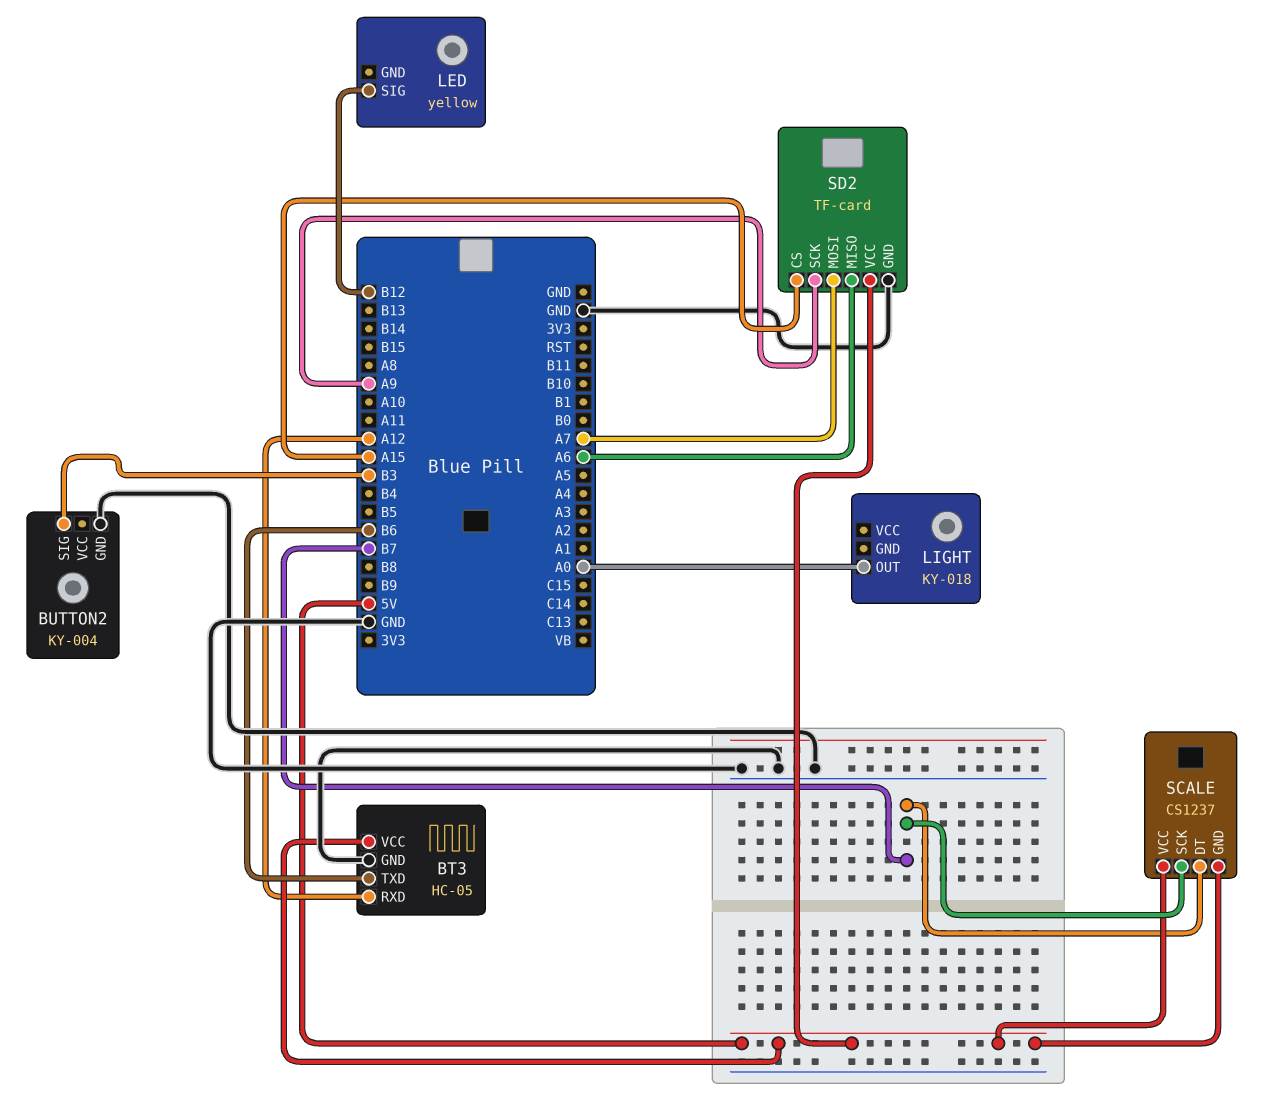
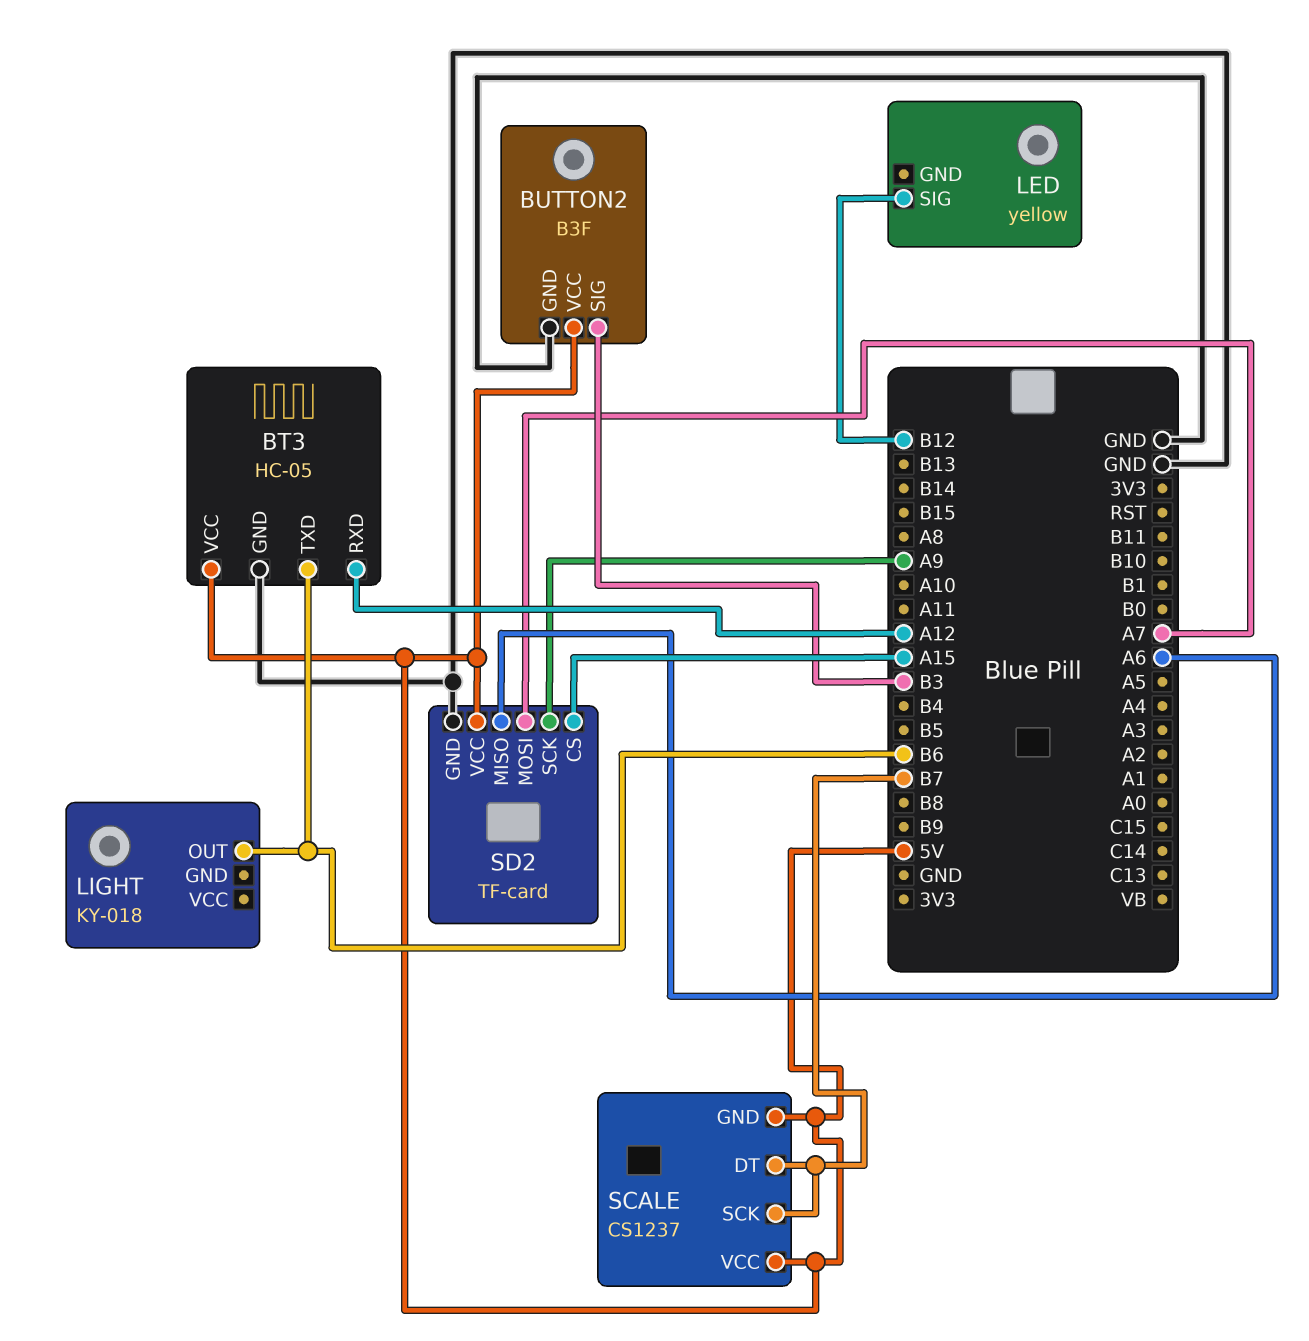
BUTTON2: KY-004 -> B3F
BUTTON2 pin VCC: none -> 5V
LIGHT pin OUT: A0 -> B6

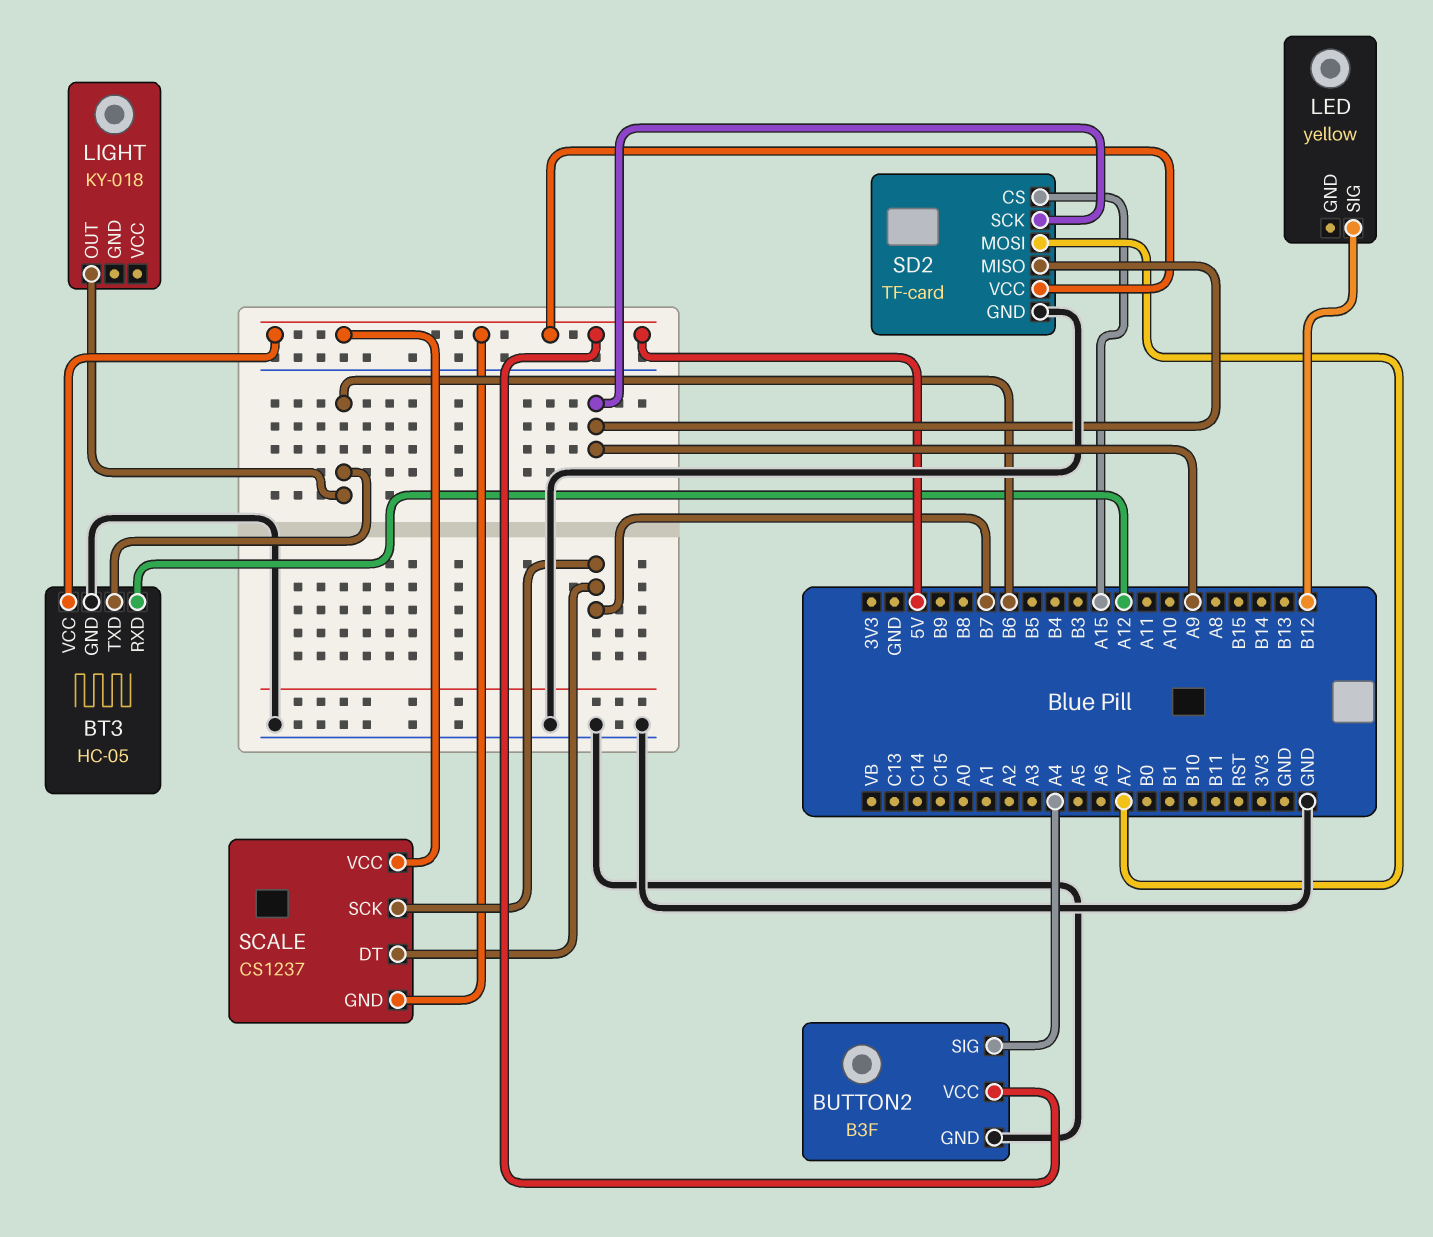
BUTTON2 pin SIG: B3 -> A4
SD2 pin MISO: A6 -> A9

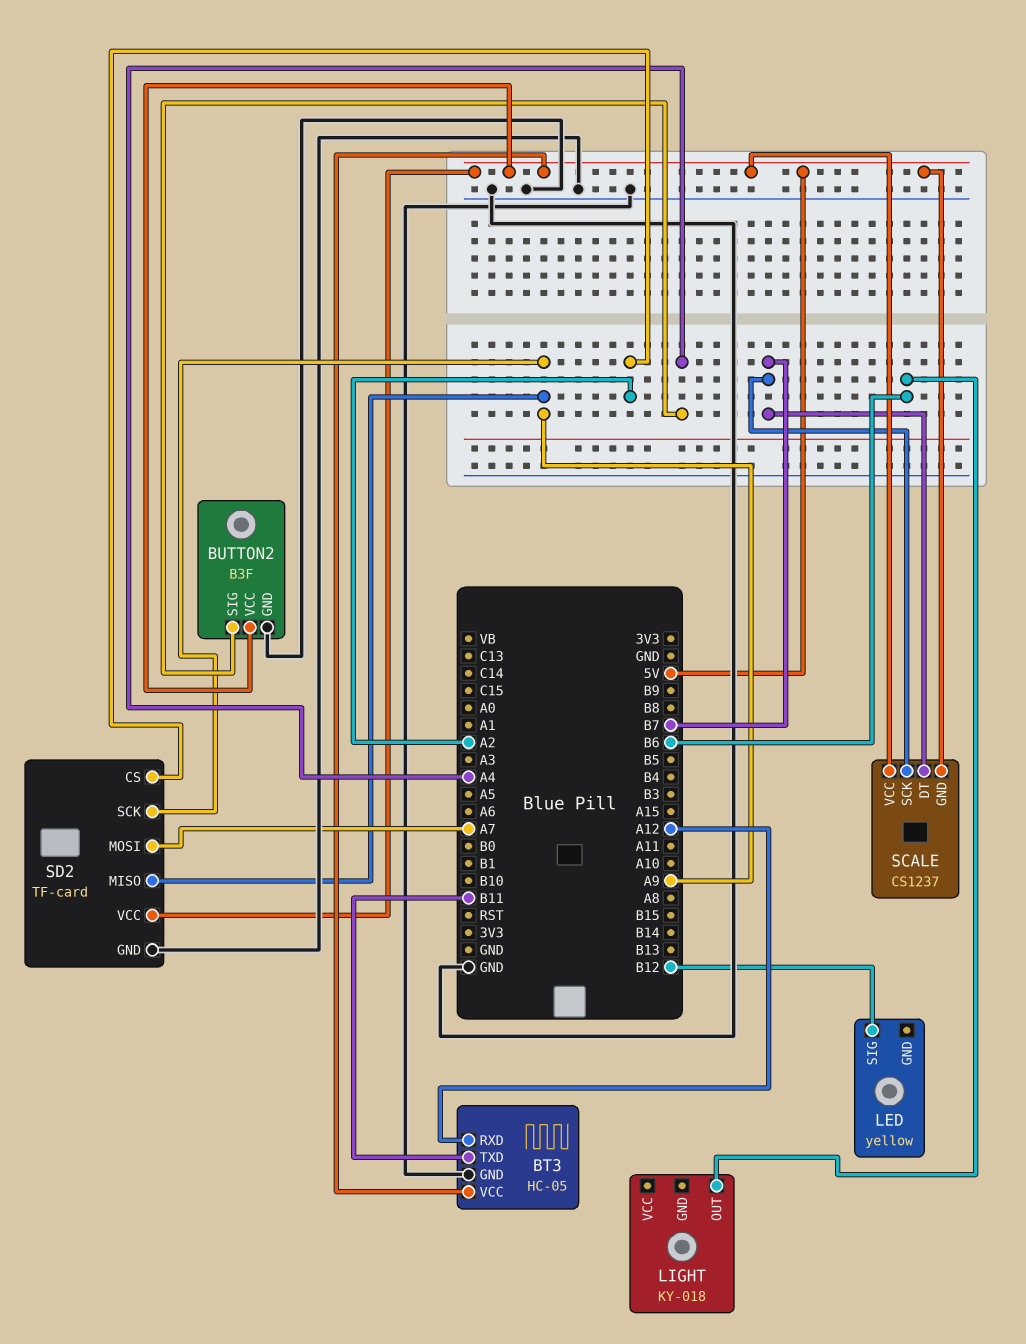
BT3 pin TXD: B6 -> B11
SD2 pin CS: A15 -> A2

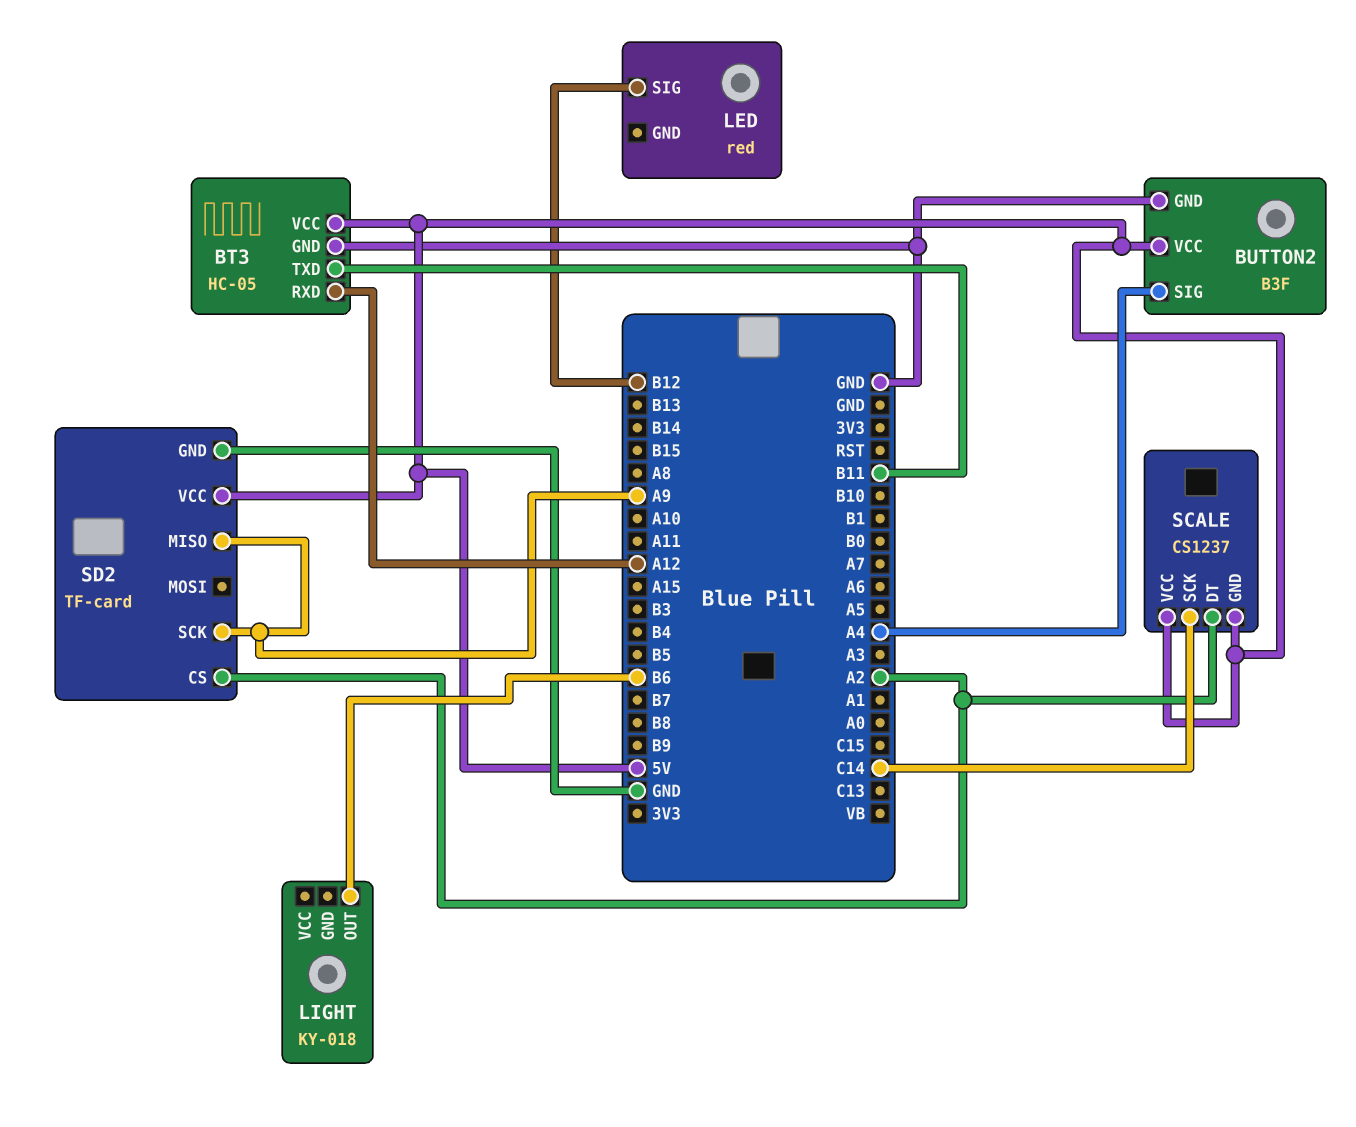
LED: yellow -> red
SCALE pin DT: B7 -> A2
SCALE pin SCK: B7 -> C14
SD2 pin MOSI: A7 -> none

